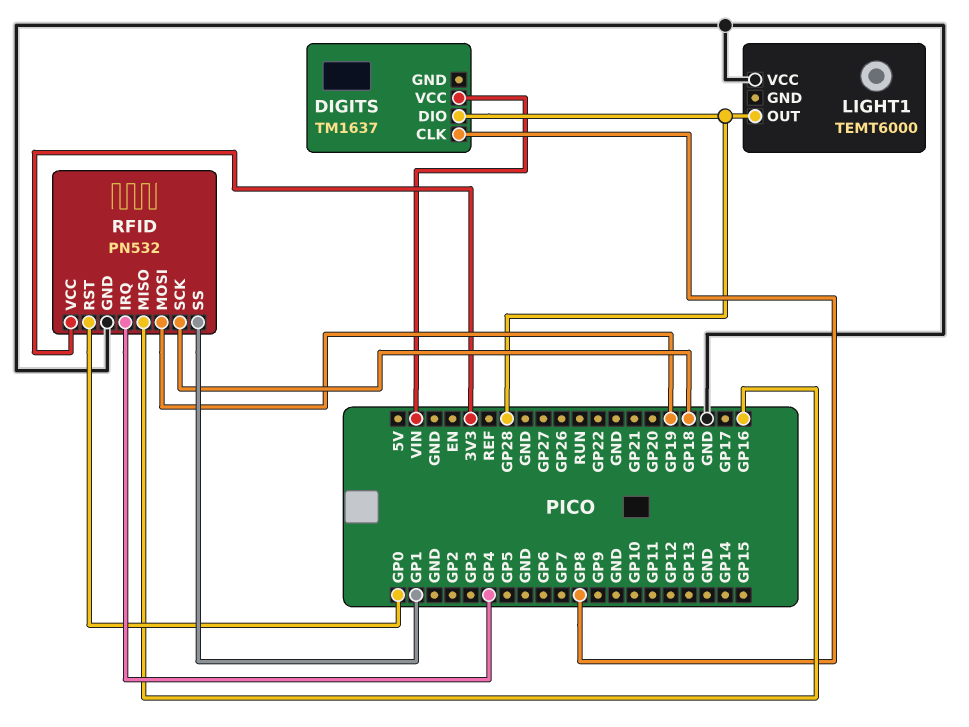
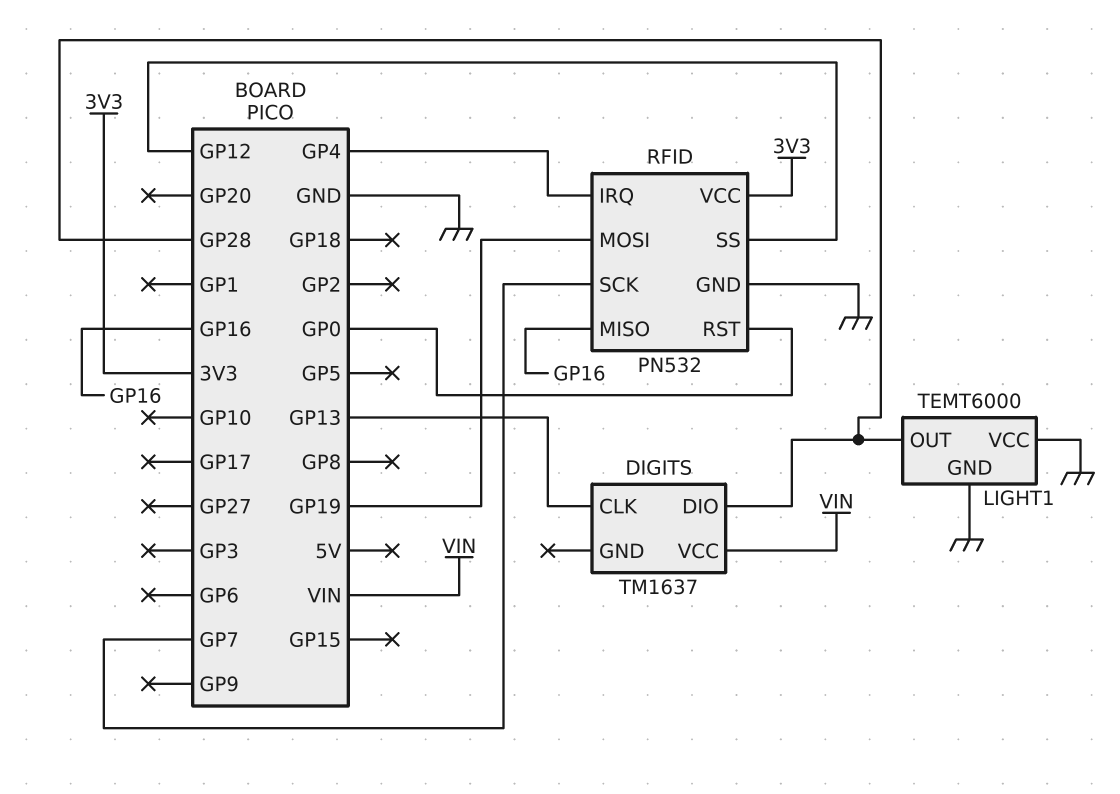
DIGITS pin CLK: GP8 -> GP13
LIGHT1 pin GND: none -> GND
RFID pin SCK: GP18 -> GP7
RFID pin SS: GP1 -> GP12

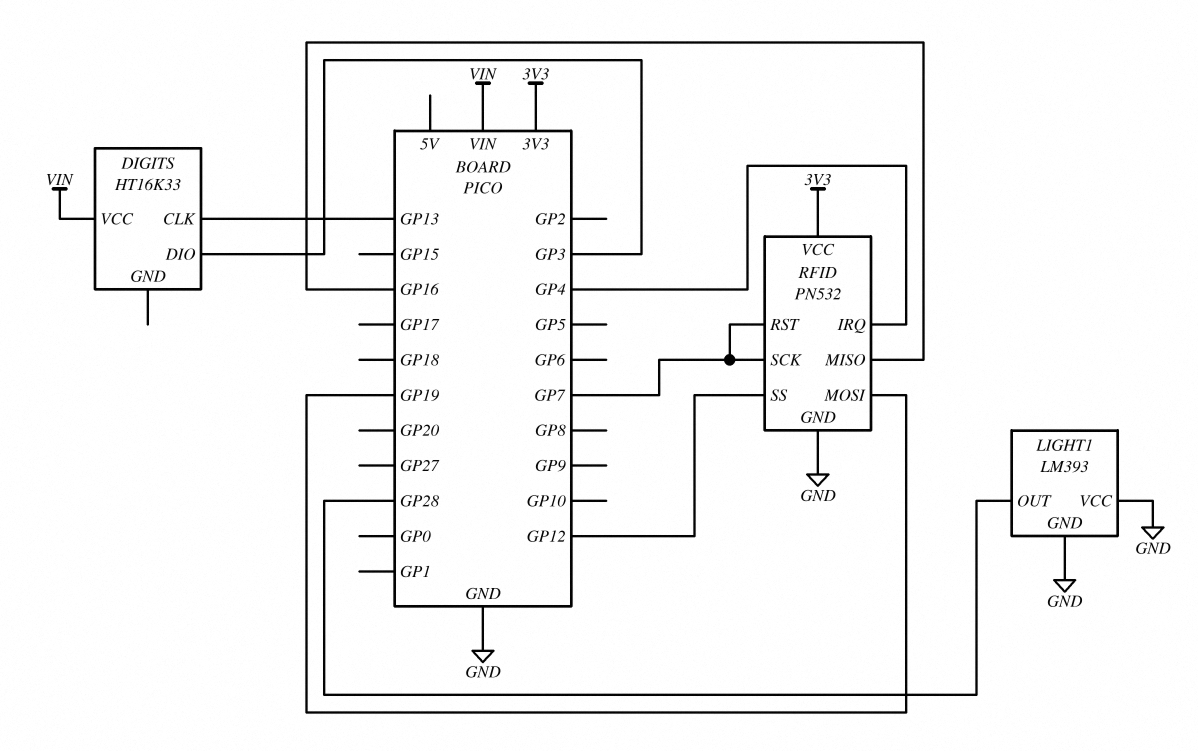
DIGITS: TM1637 -> HT16K33
DIGITS pin DIO: GP28 -> GP3
LIGHT1: TEMT6000 -> LM393
RFID pin RST: GP0 -> GP7

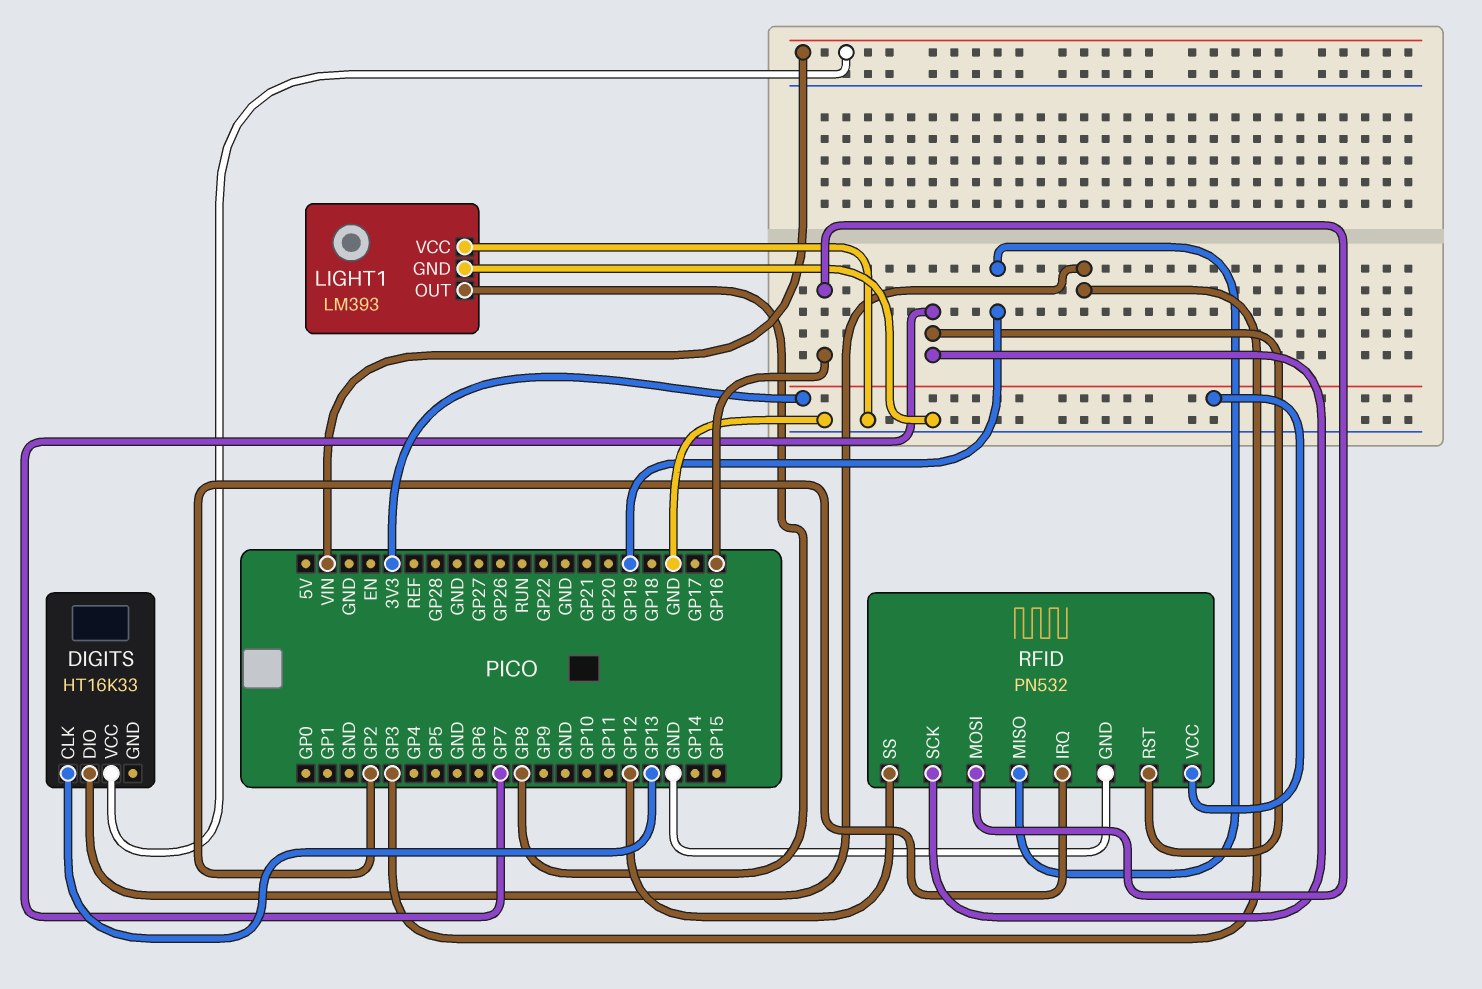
LIGHT1 pin OUT: GP28 -> GP8
RFID pin IRQ: GP4 -> GP2
RFID pin MISO: GP16 -> GP19
RFID pin MOSI: GP19 -> GP16

